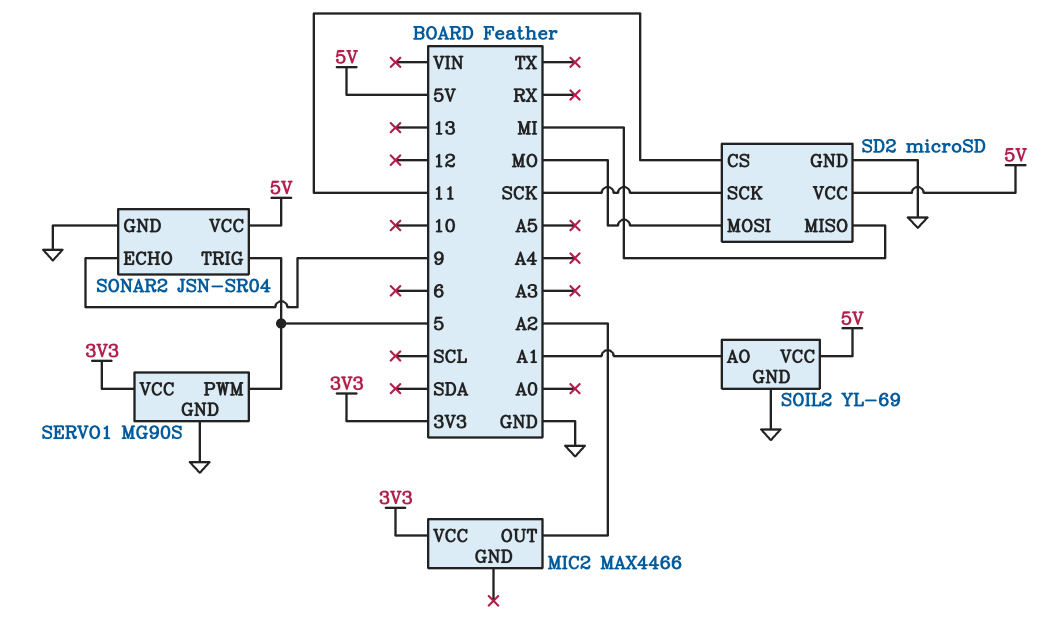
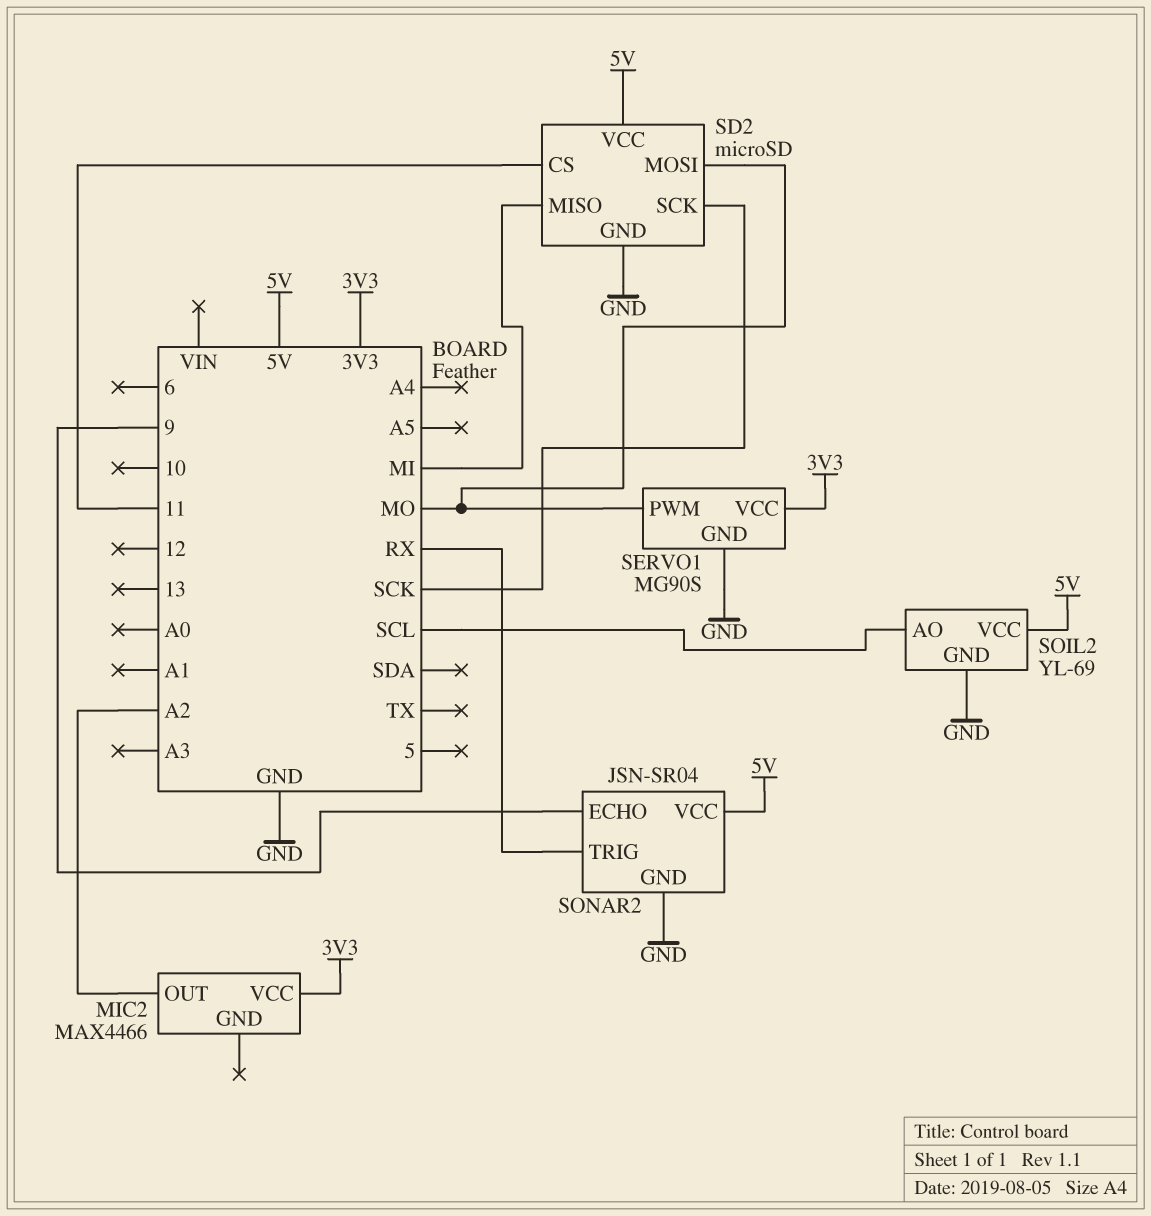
SERVO1 pin PWM: 5 -> MO
SOIL2 pin AO: A1 -> SCL
SONAR2 pin TRIG: 5 -> RX

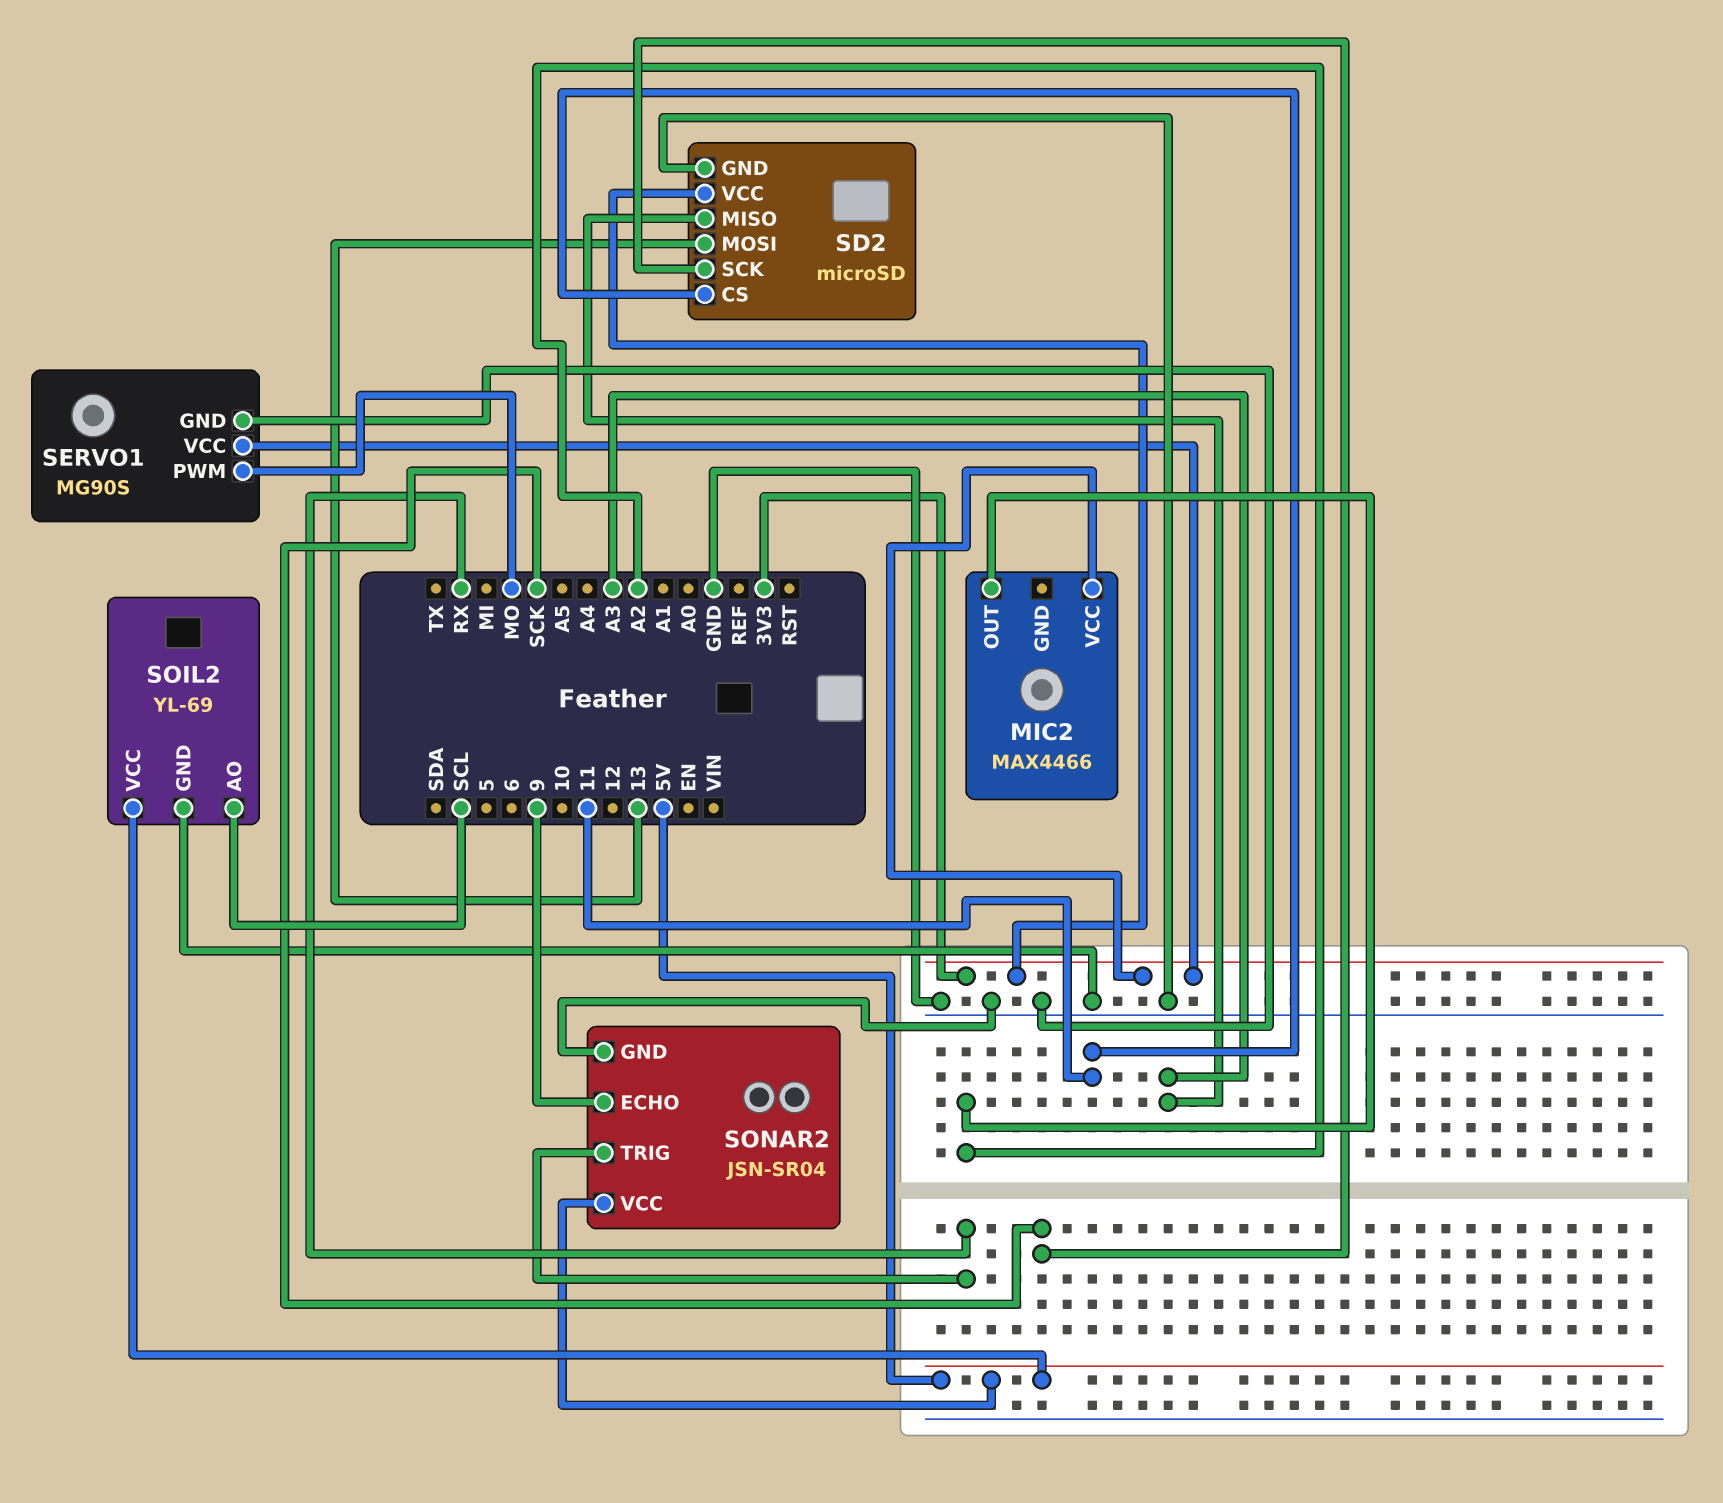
SD2 pin MISO: MI -> A3
SD2 pin MOSI: MO -> 13
SD2 pin VCC: 5V -> 3V3

